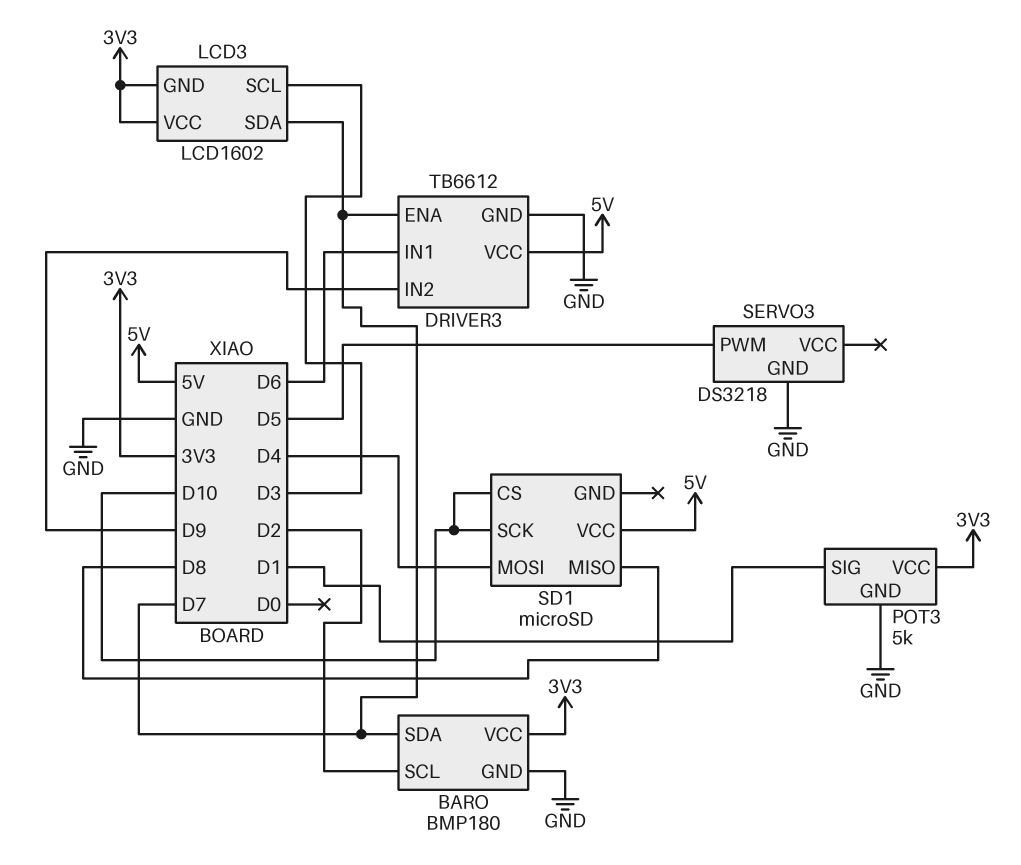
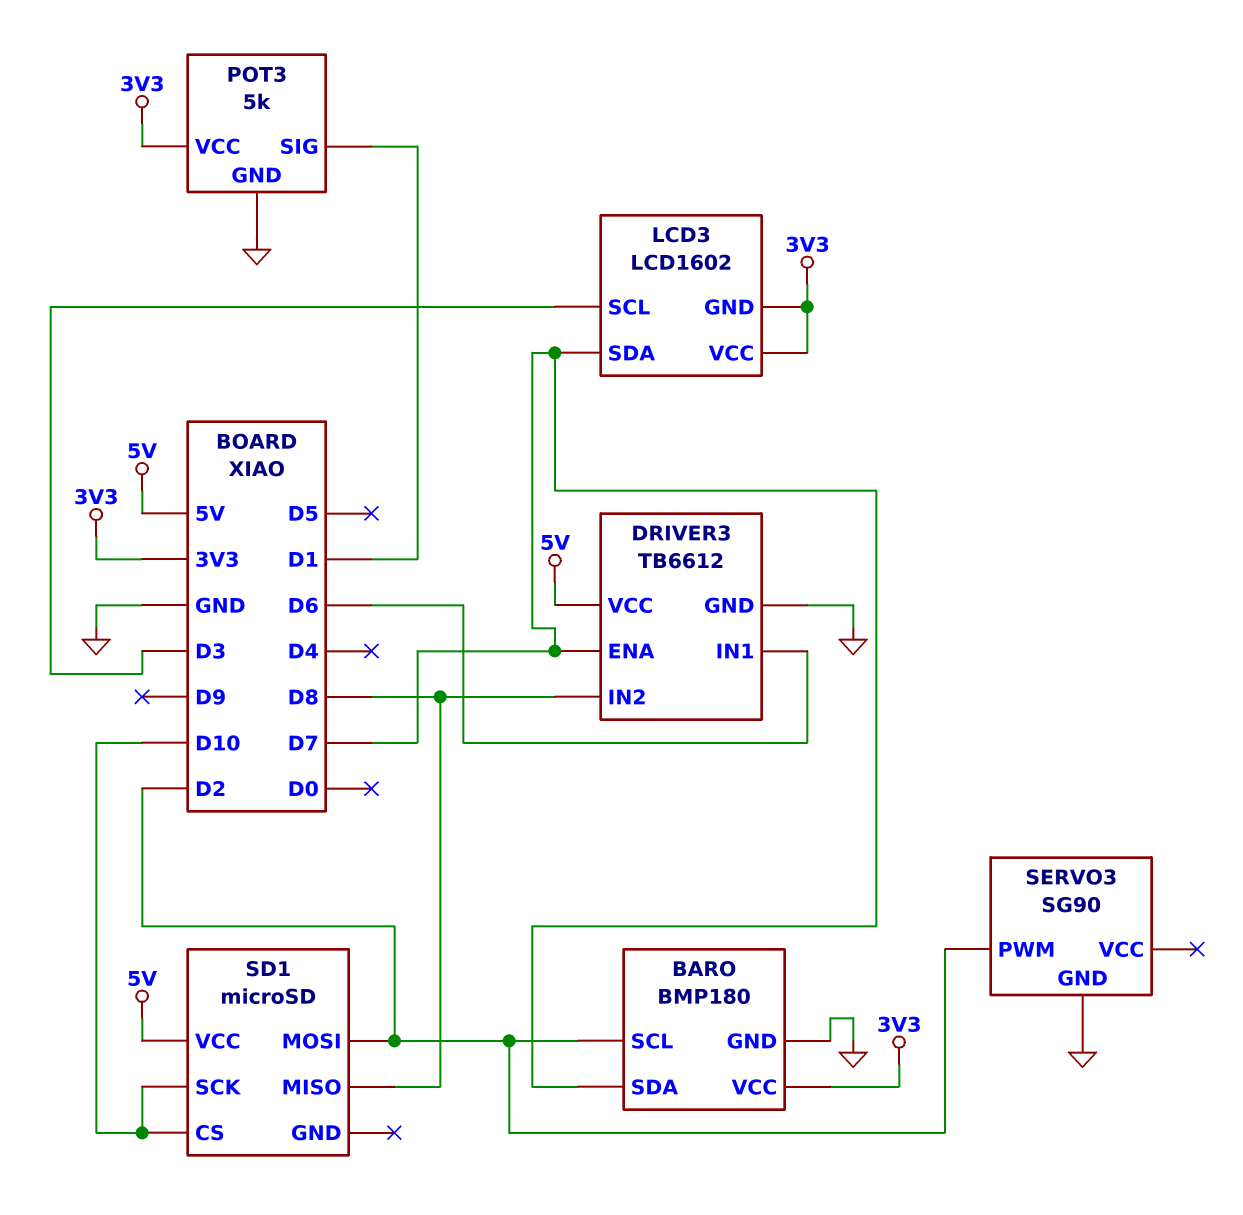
DRIVER3 pin IN2: D9 -> D8
SD1 pin MOSI: D4 -> D2
SERVO3: DS3218 -> SG90
SERVO3 pin PWM: D5 -> D2

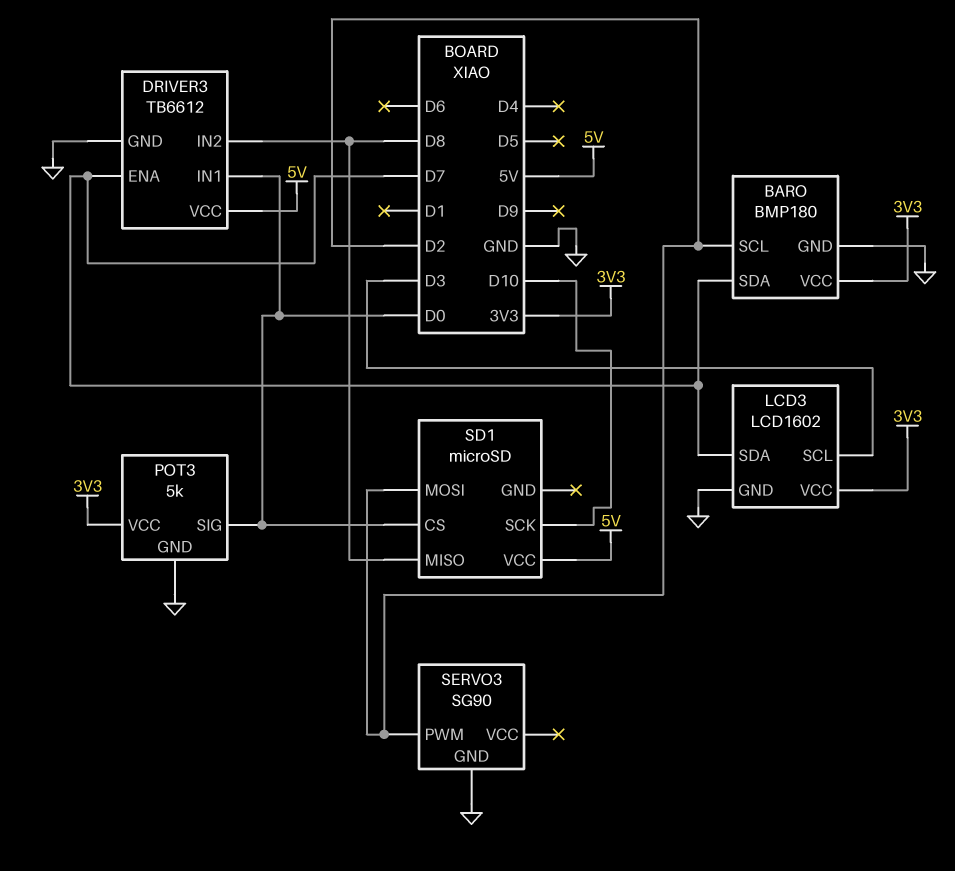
DRIVER3 pin IN1: D6 -> D0
LCD3 pin GND: 3V3 -> GND
POT3 pin SIG: D1 -> D0
SD1 pin CS: D10 -> D0

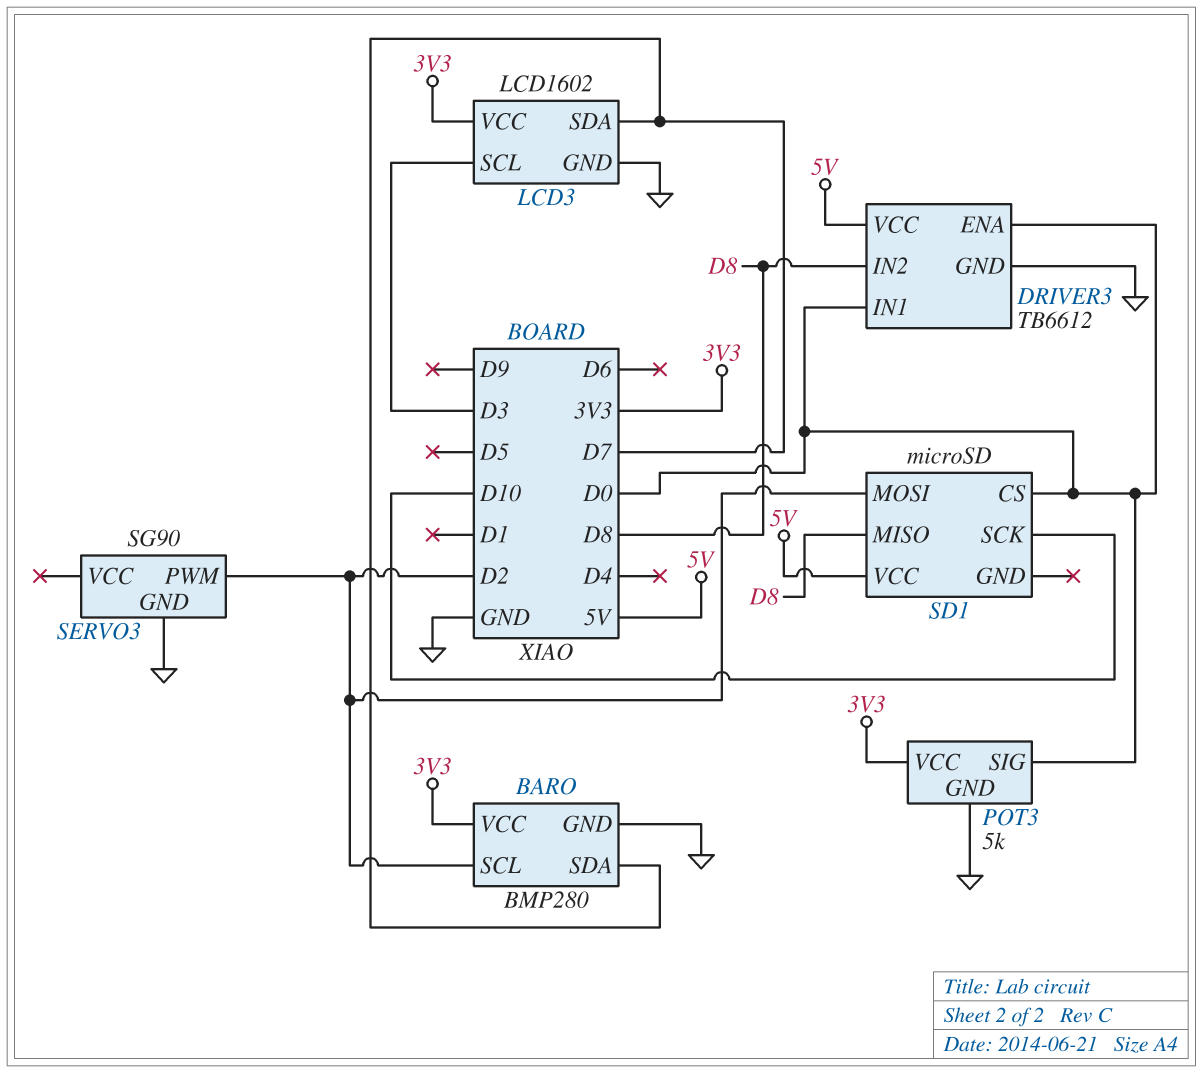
BARO: BMP180 -> BMP280
DRIVER3 pin ENA: D7 -> D0

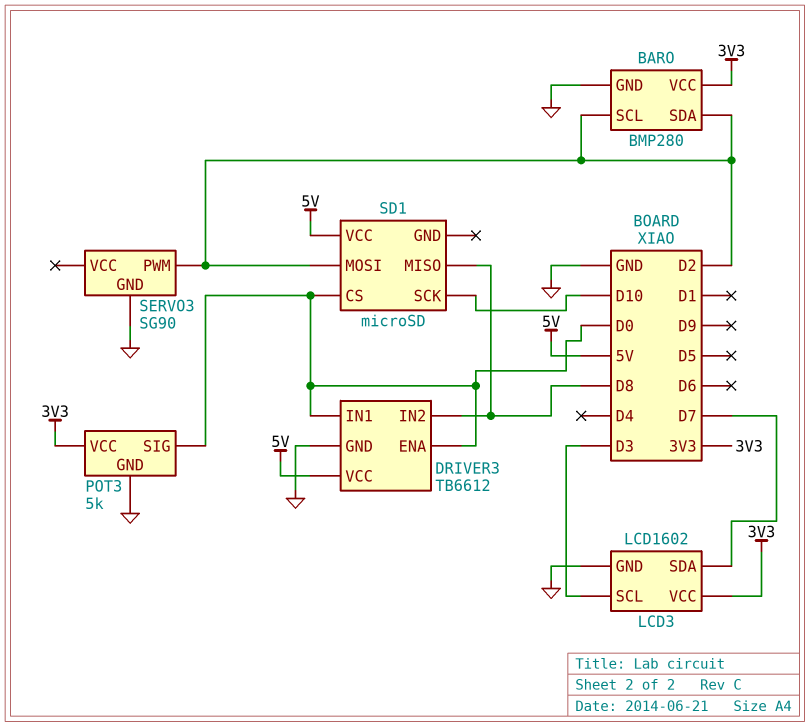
BARO pin SDA: D7 -> D2

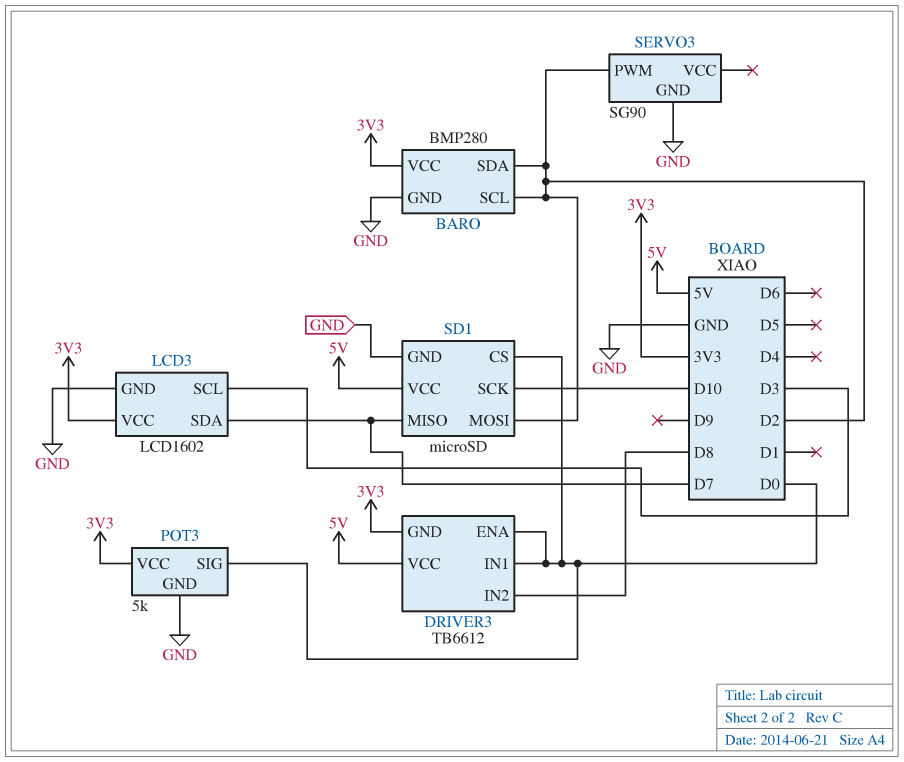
DRIVER3 pin GND: GND -> 3V3
SD1 pin GND: none -> GND
SD1 pin MISO: D8 -> D7

